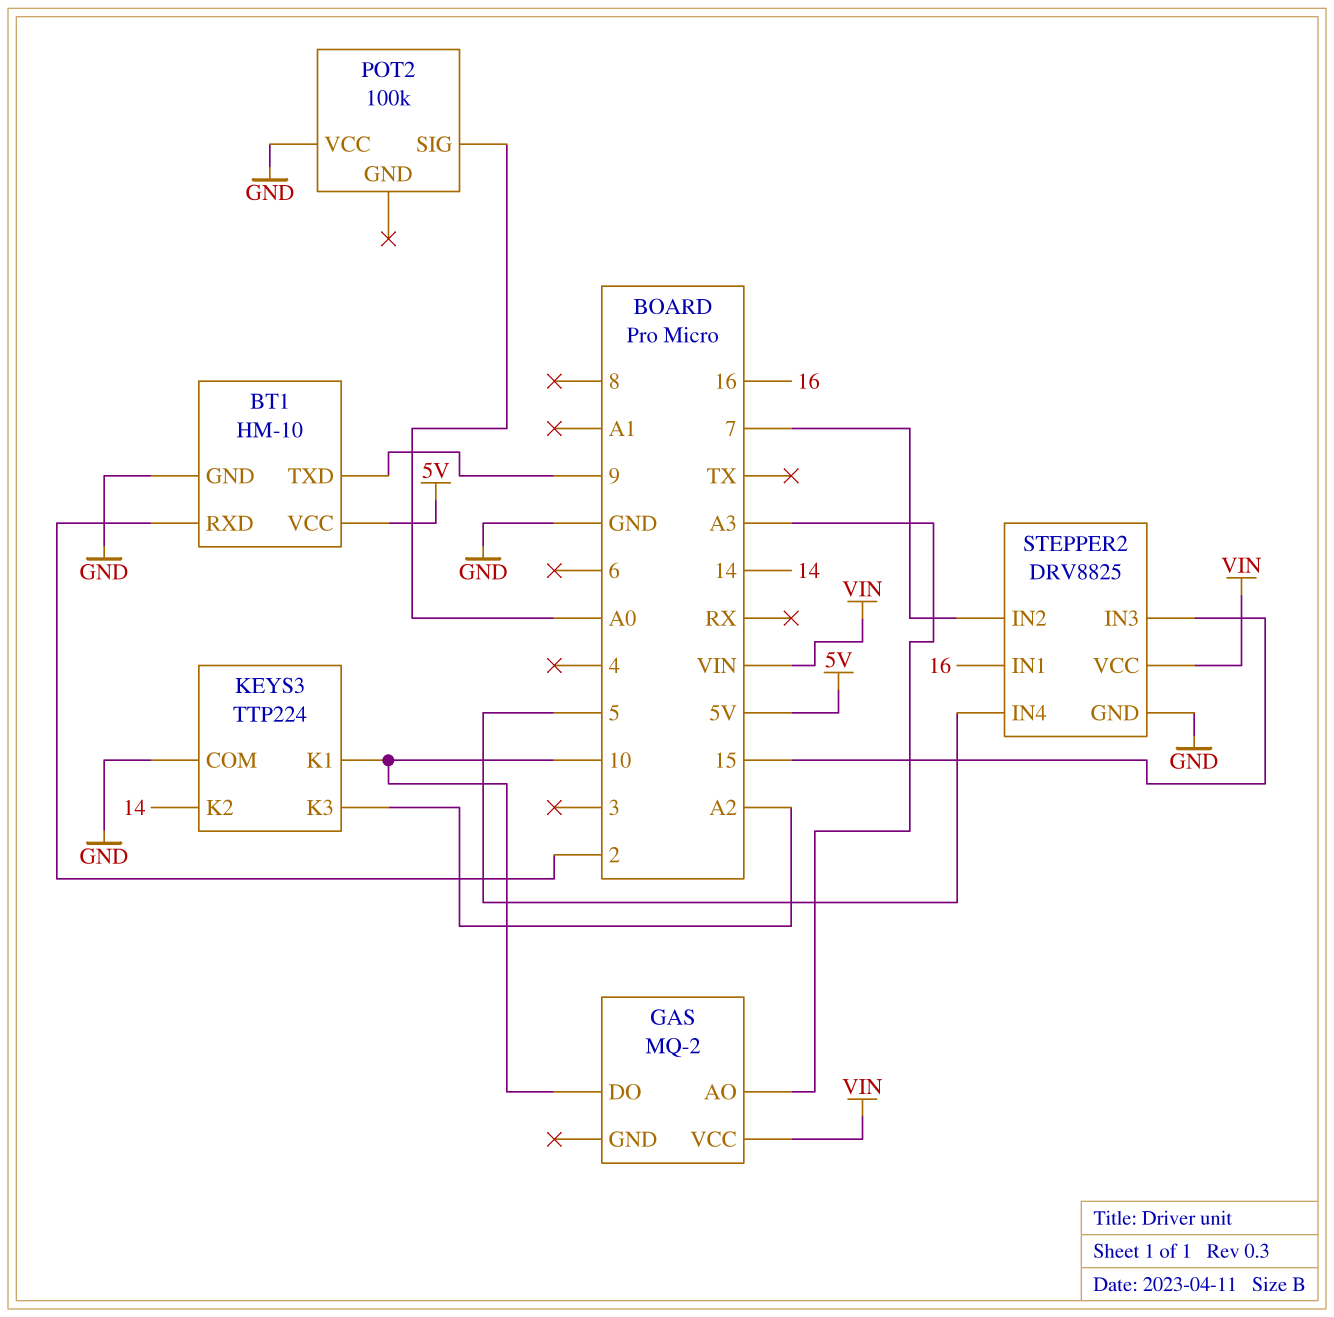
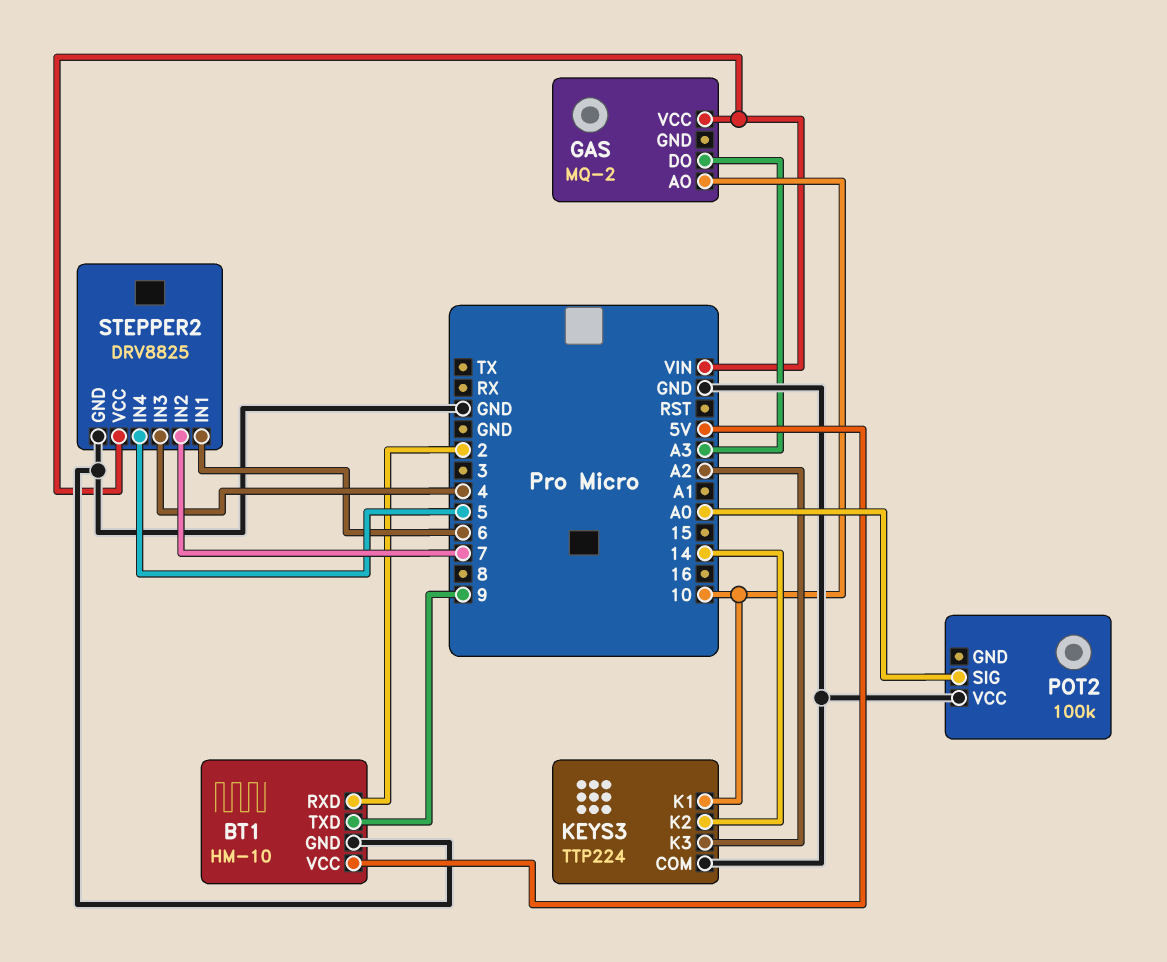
GAS pin AO: A3 -> 10
GAS pin DO: 10 -> A3
STEPPER2 pin IN1: 16 -> 6
STEPPER2 pin IN3: 15 -> 4

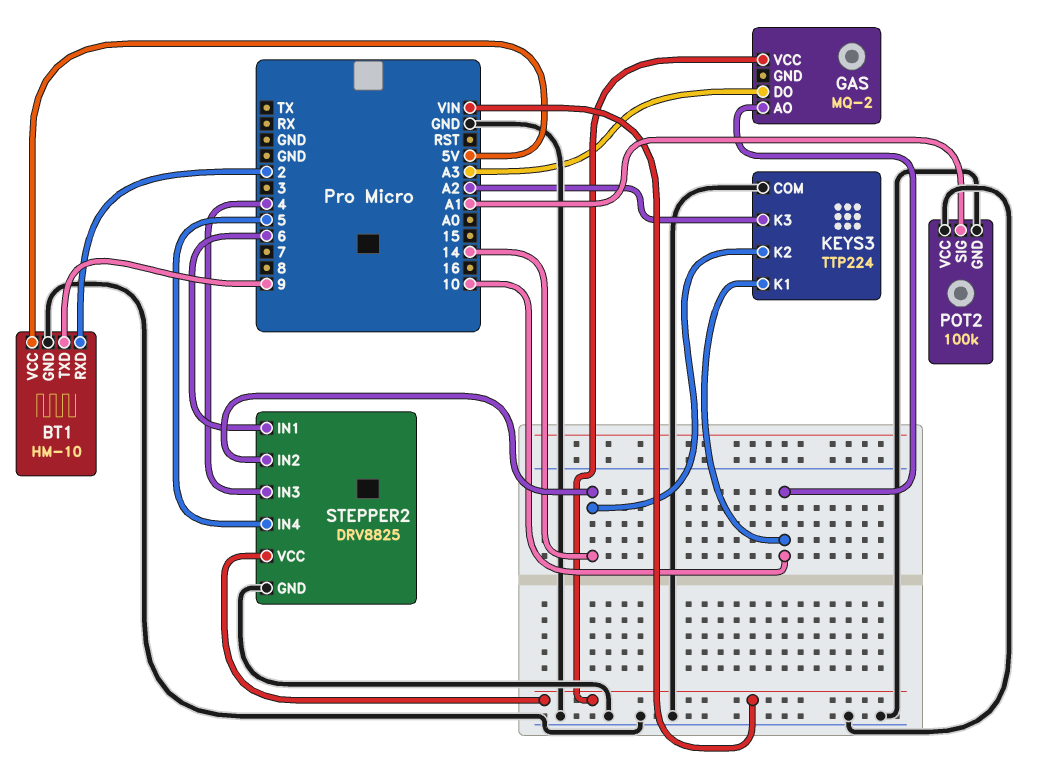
POT2 pin GND: none -> GND
POT2 pin SIG: A0 -> A1
STEPPER2 pin IN2: 7 -> 14

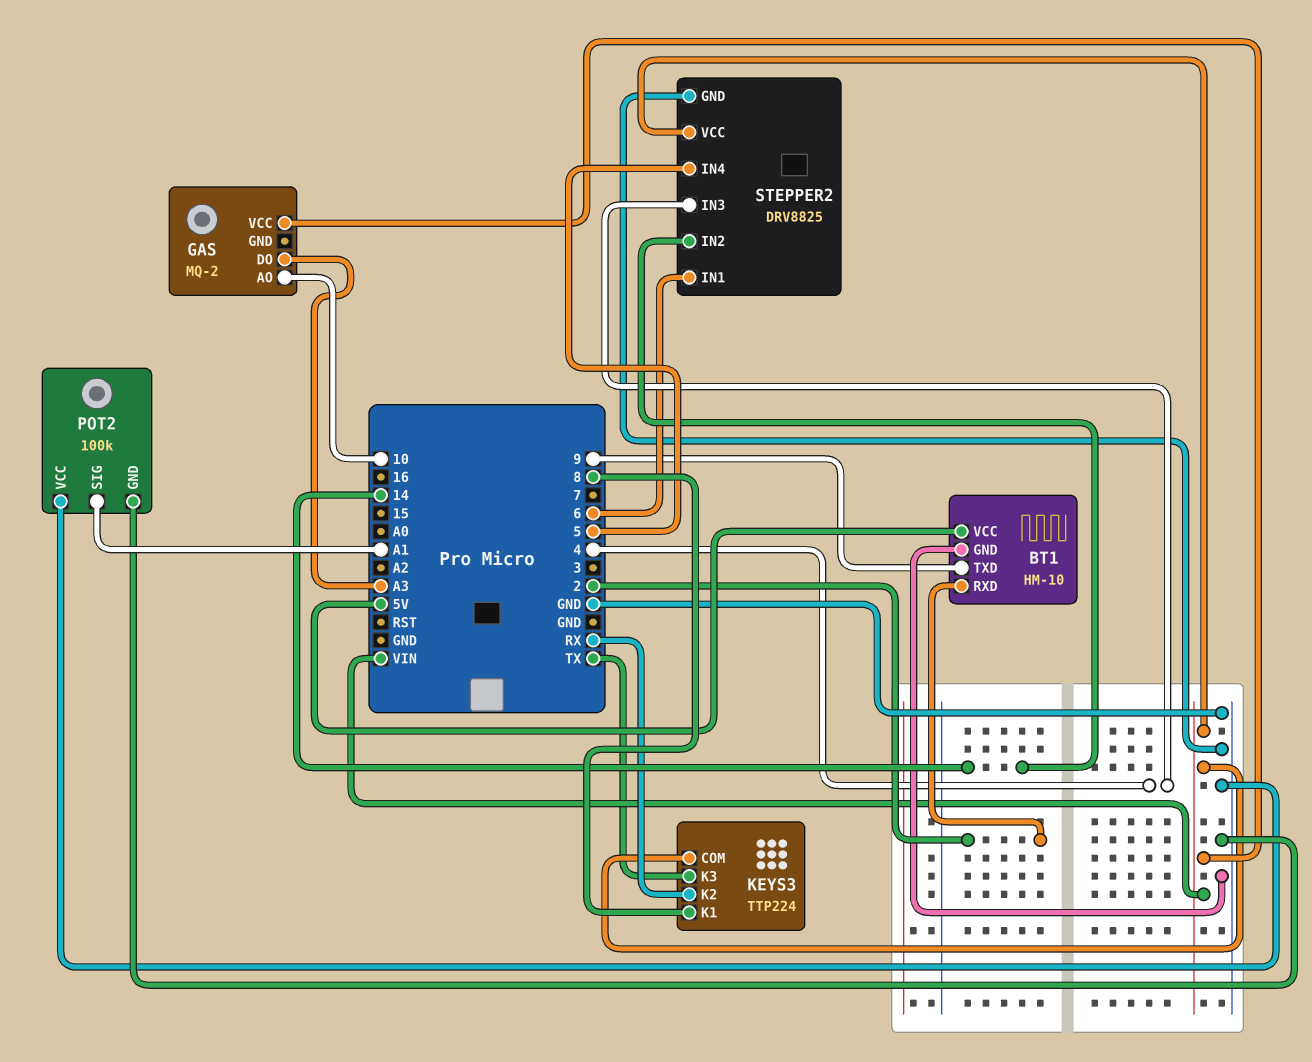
KEYS3 pin COM: GND -> VIN
KEYS3 pin K1: 10 -> 8
KEYS3 pin K2: 14 -> RX
KEYS3 pin K3: A2 -> TX

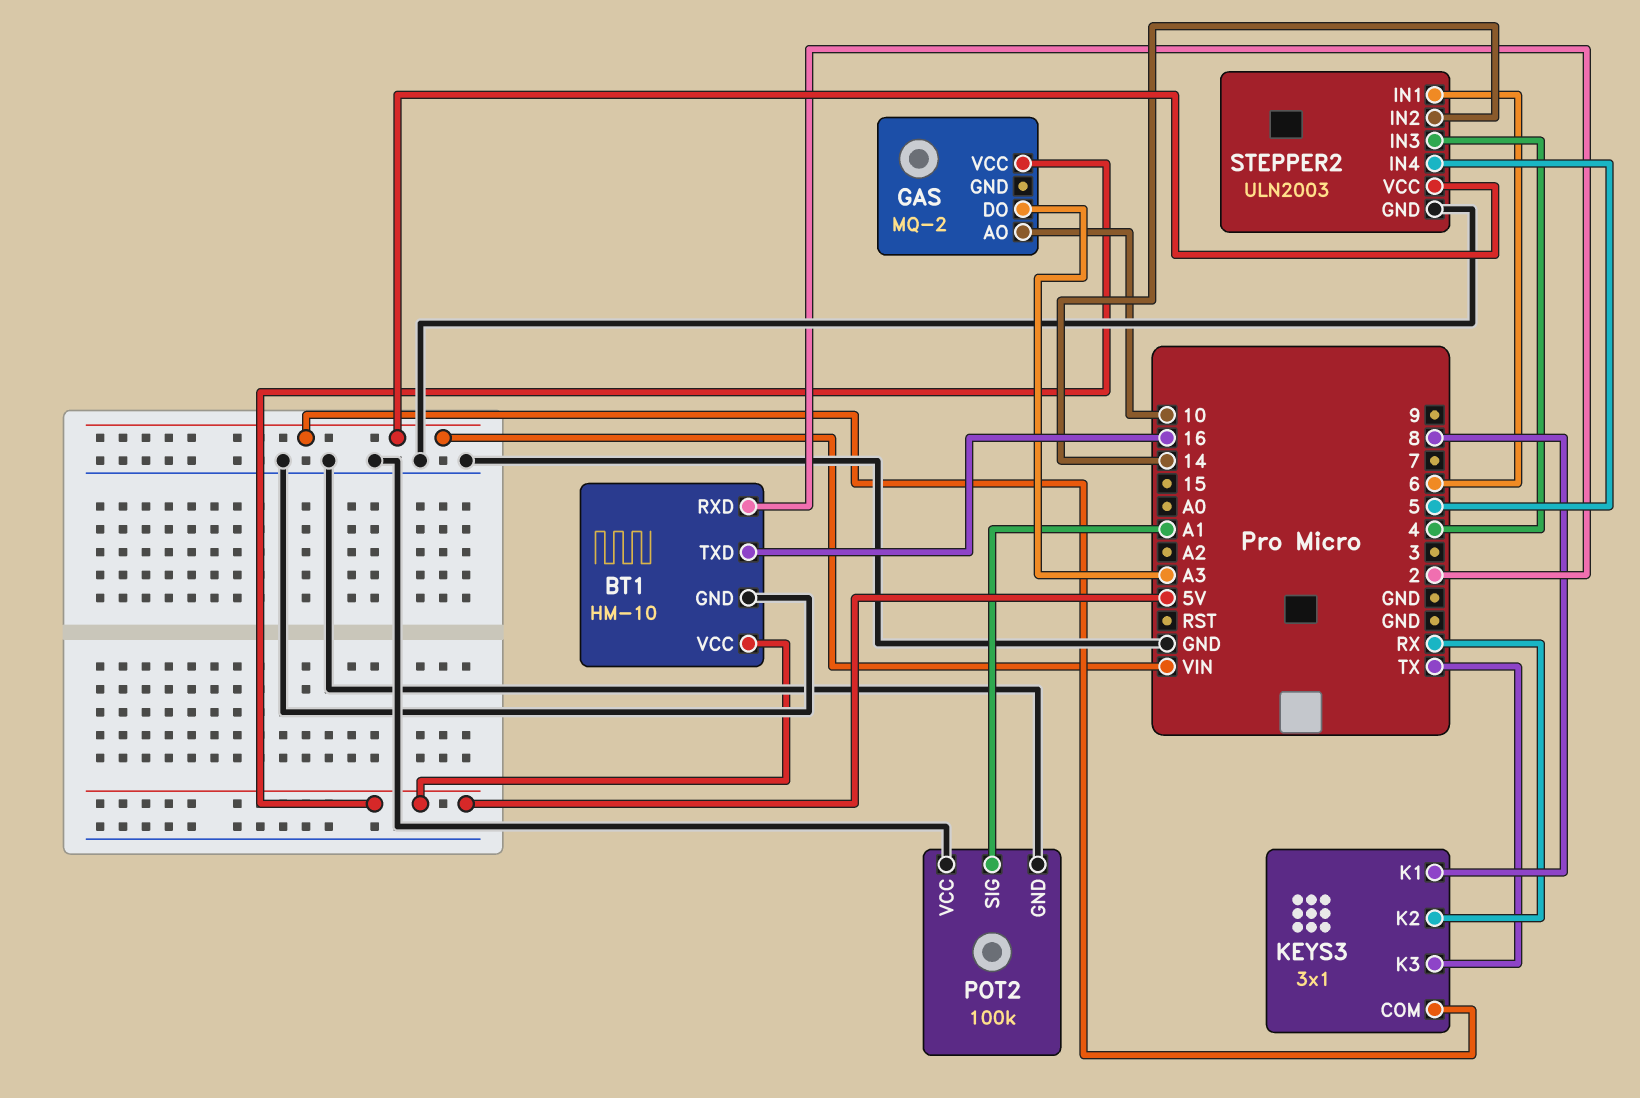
BT1 pin TXD: 9 -> 16
GAS pin VCC: VIN -> 5V
KEYS3: TTP224 -> 3x1
STEPPER2: DRV8825 -> ULN2003

